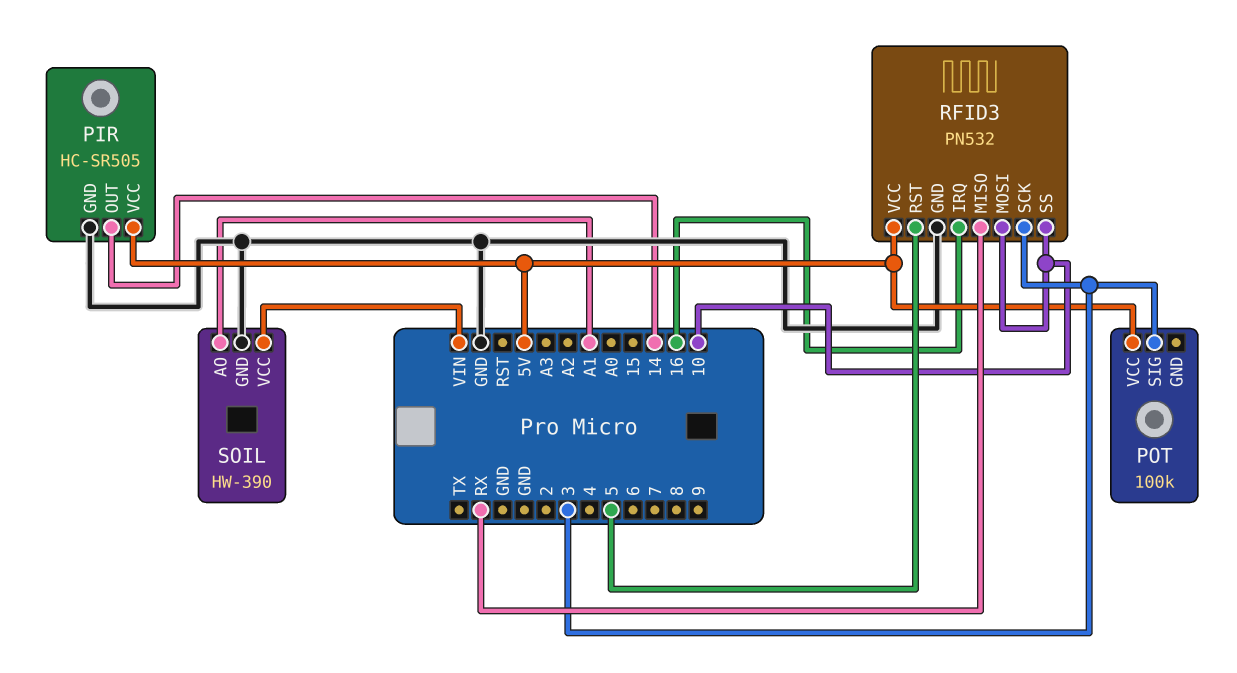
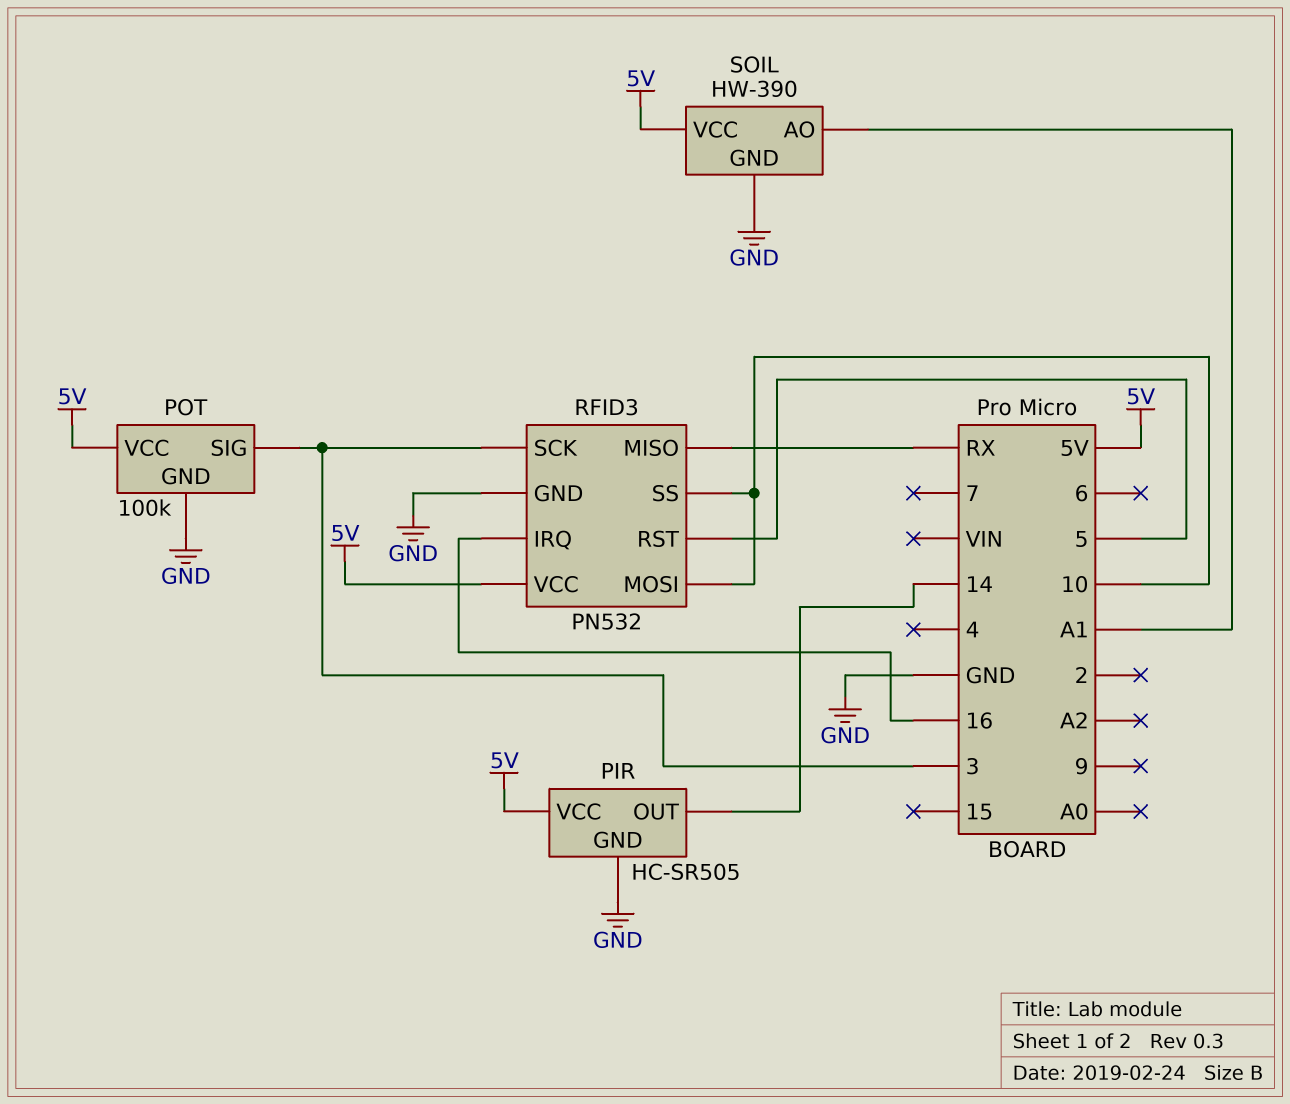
POT pin GND: none -> GND
SOIL pin VCC: VIN -> 5V

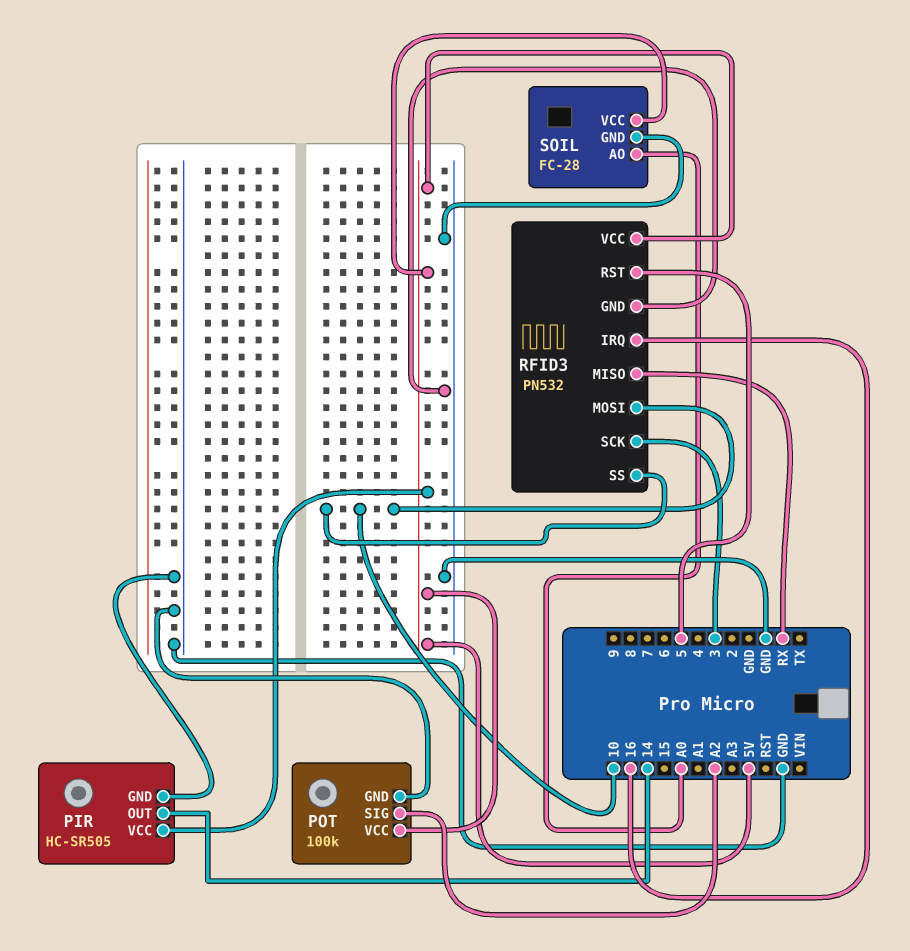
POT pin SIG: 3 -> A2
SOIL: HW-390 -> FC-28
SOIL pin AO: A1 -> A0

